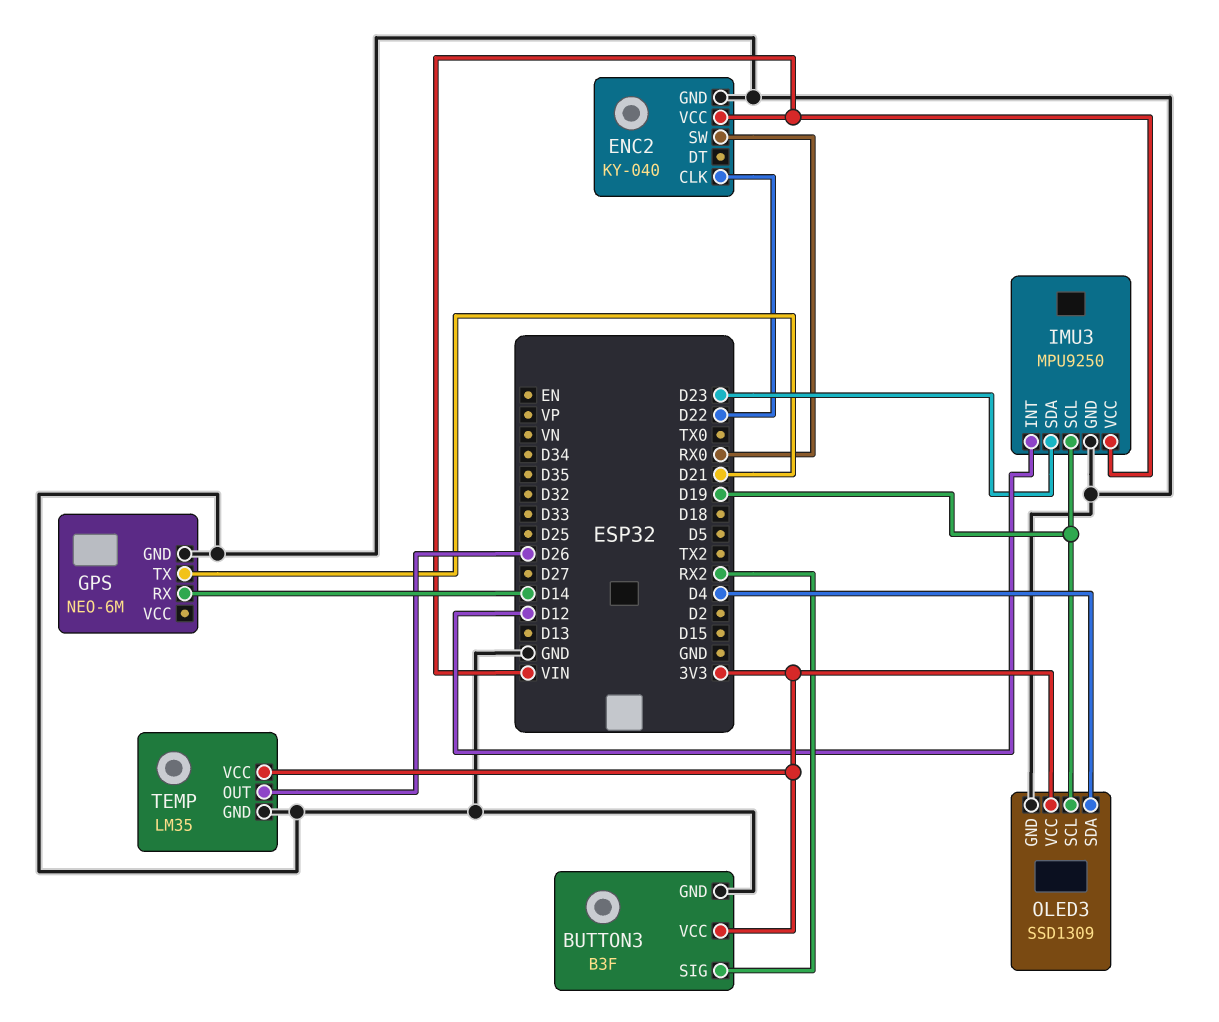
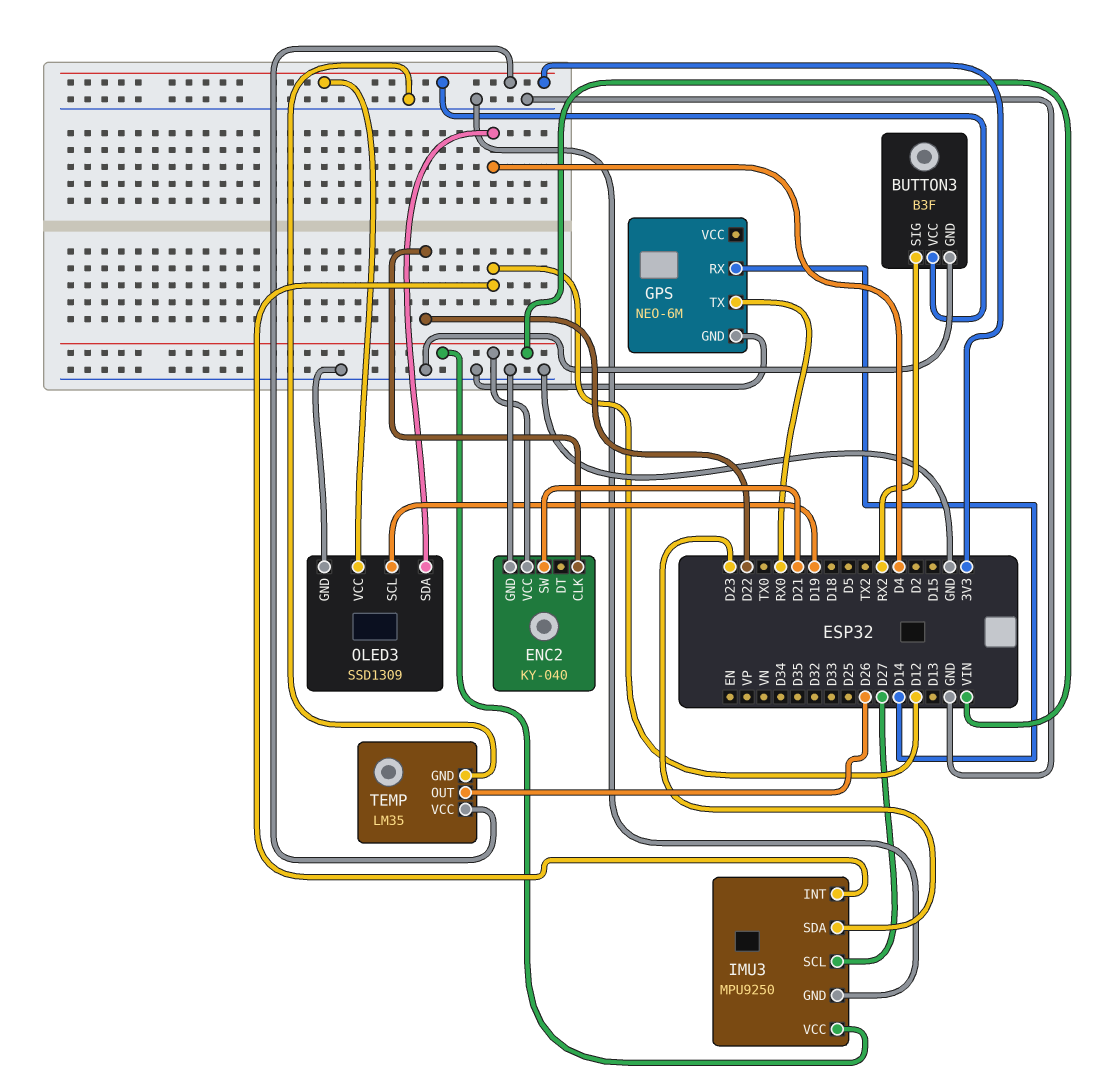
ENC2 pin SW: RX0 -> D21
GPS pin TX: D21 -> RX0
IMU3 pin SCL: D19 -> D27

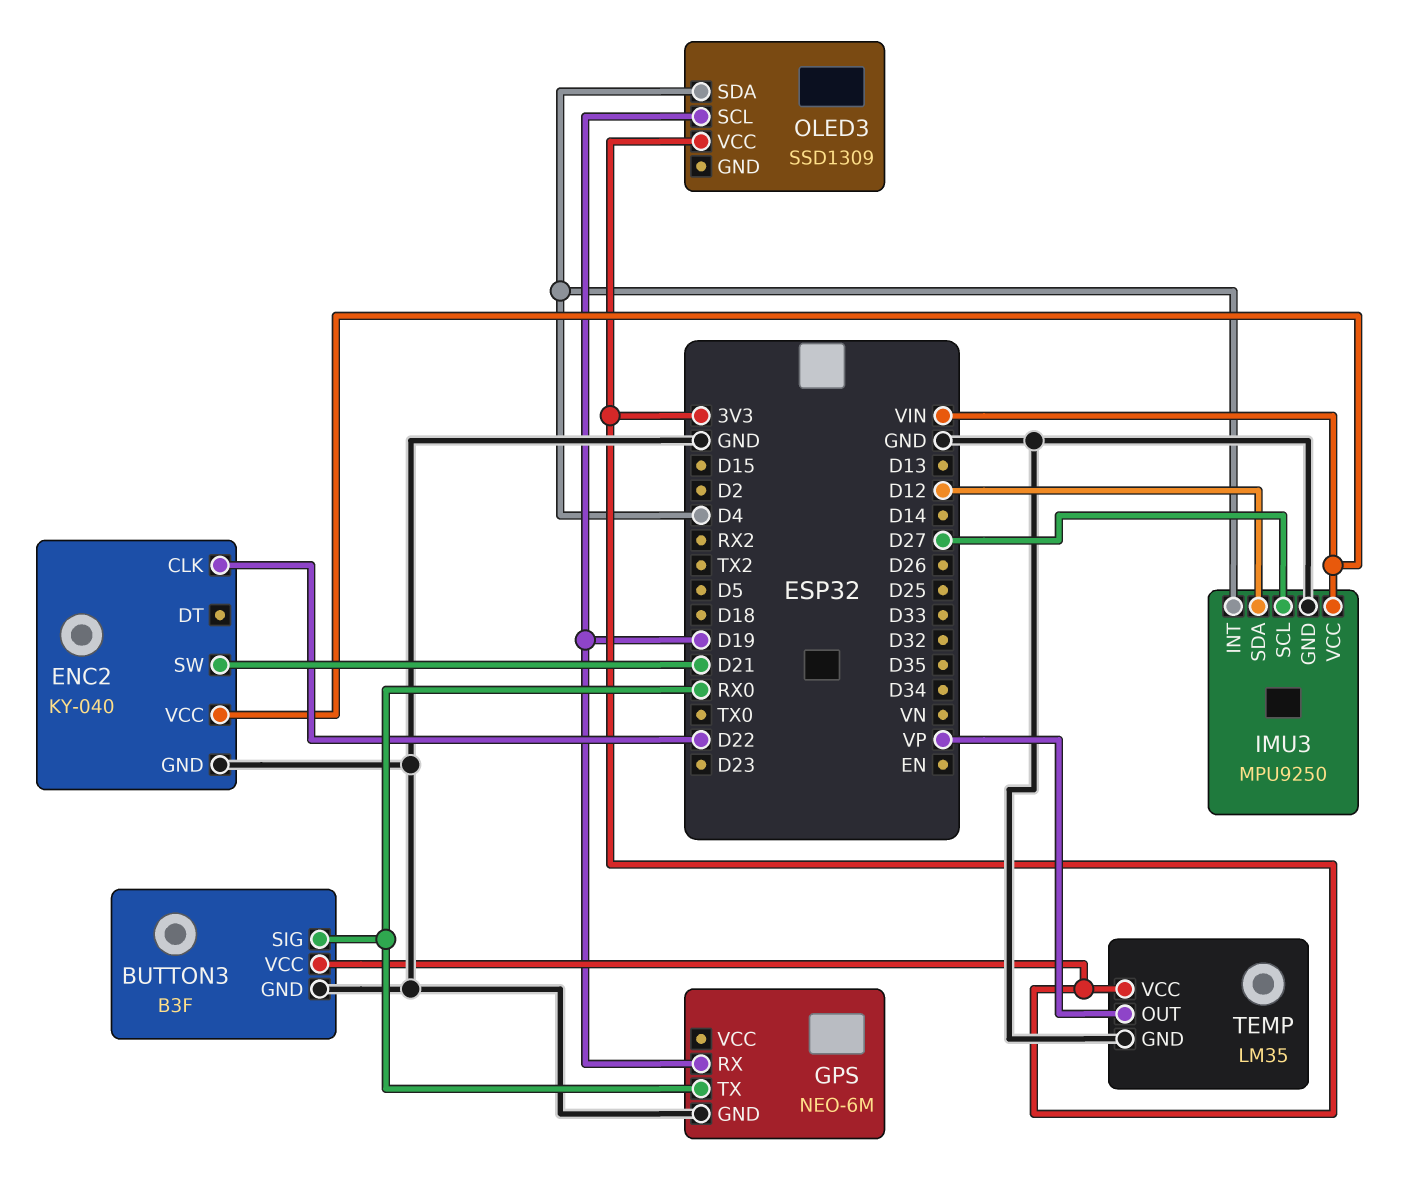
BUTTON3 pin SIG: RX2 -> RX0
GPS pin RX: D14 -> D19
IMU3 pin INT: D12 -> D4
IMU3 pin SDA: D23 -> D12
OLED3 pin GND: GND -> none
TEMP pin OUT: D26 -> VP

